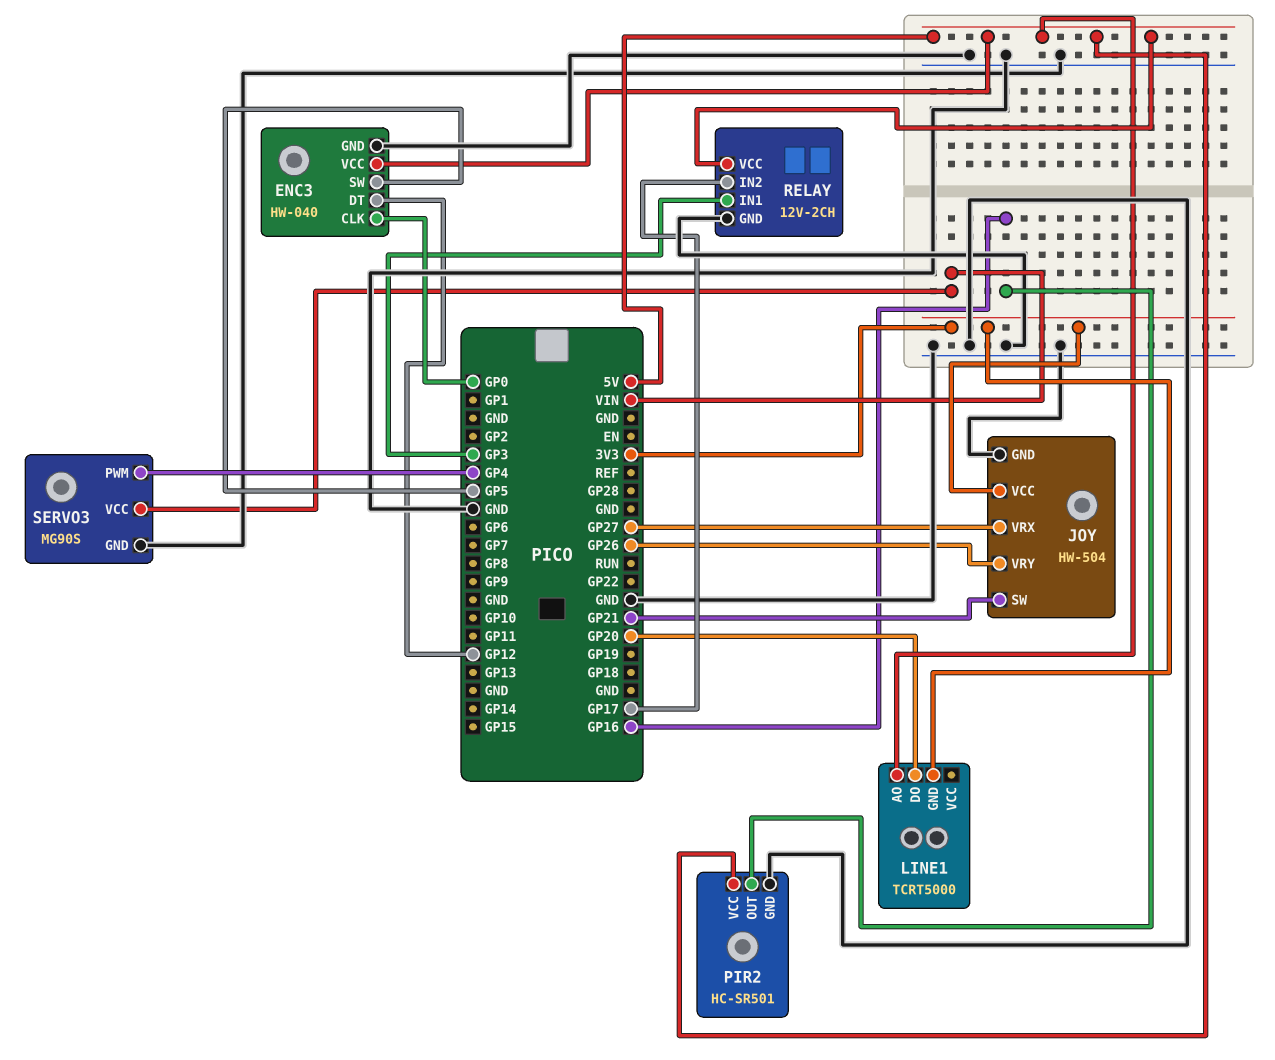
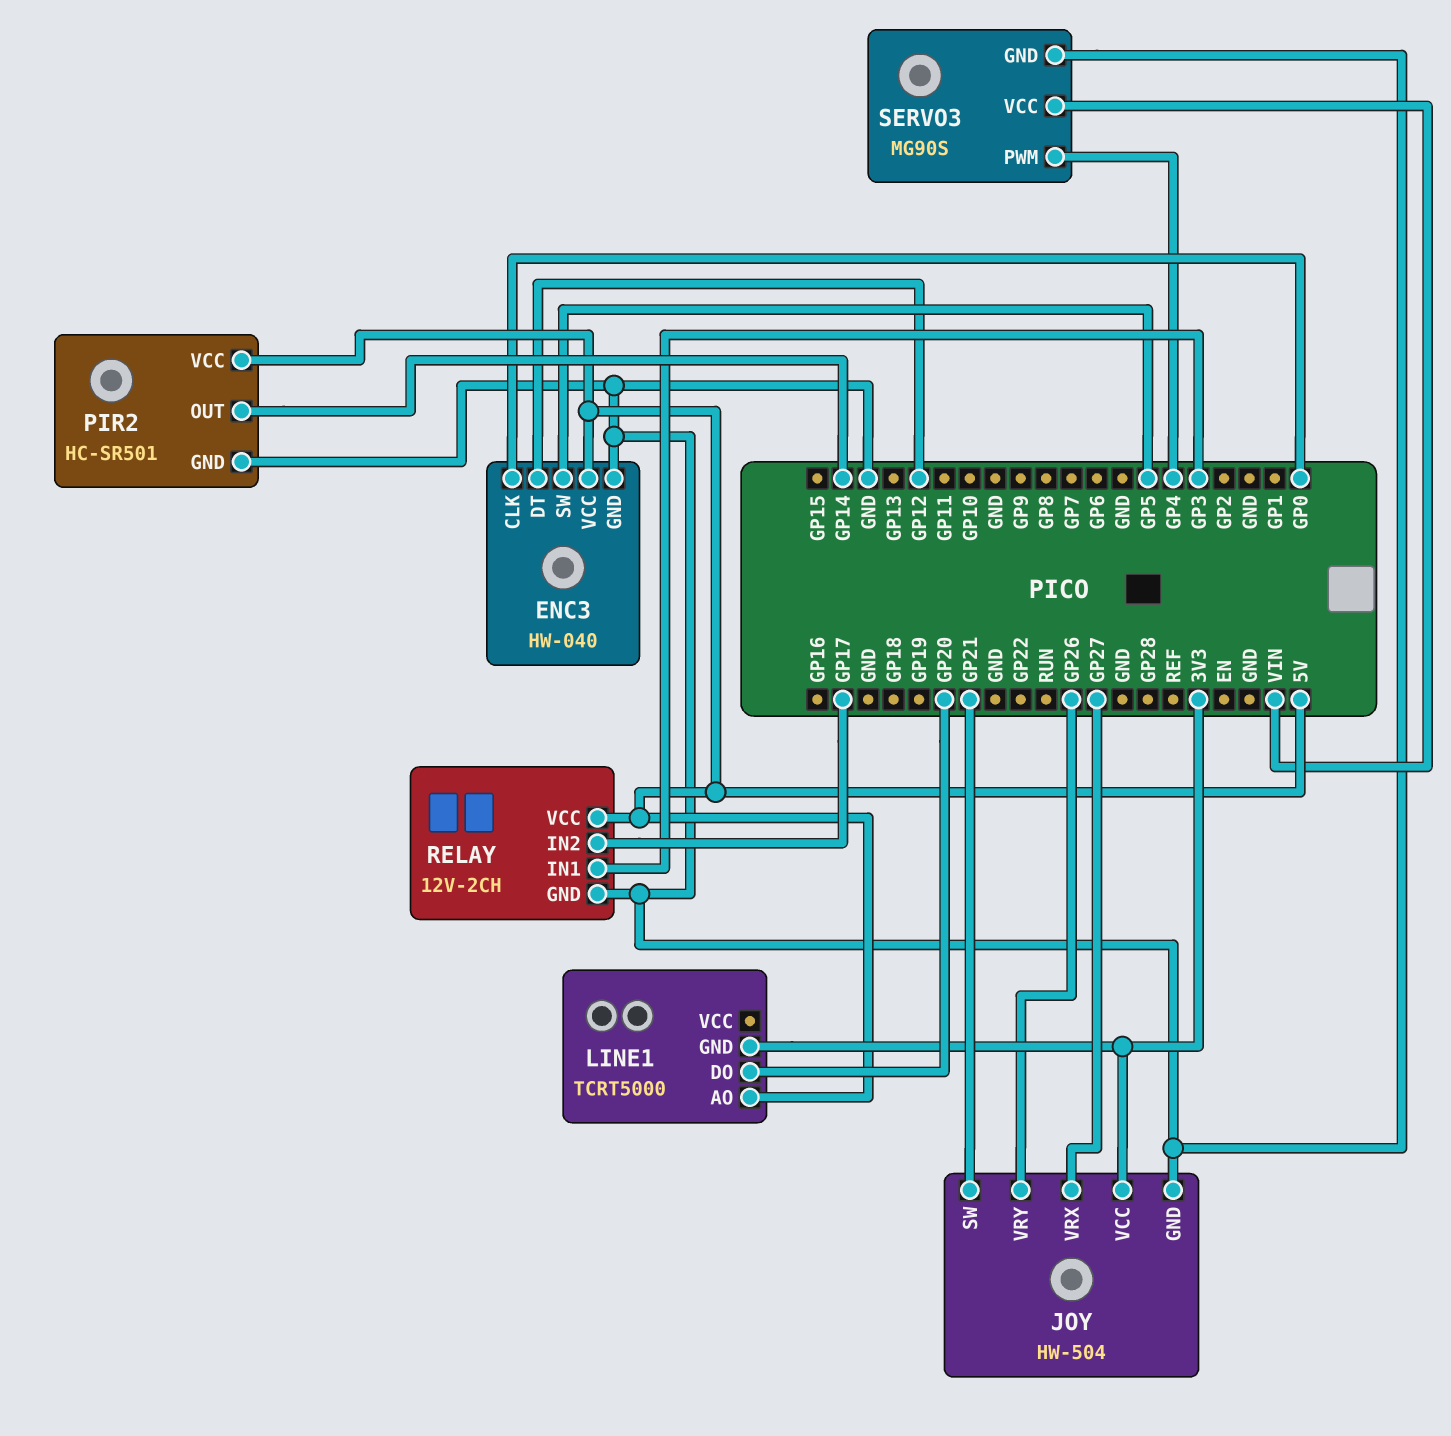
PIR2 pin OUT: GP16 -> GP14

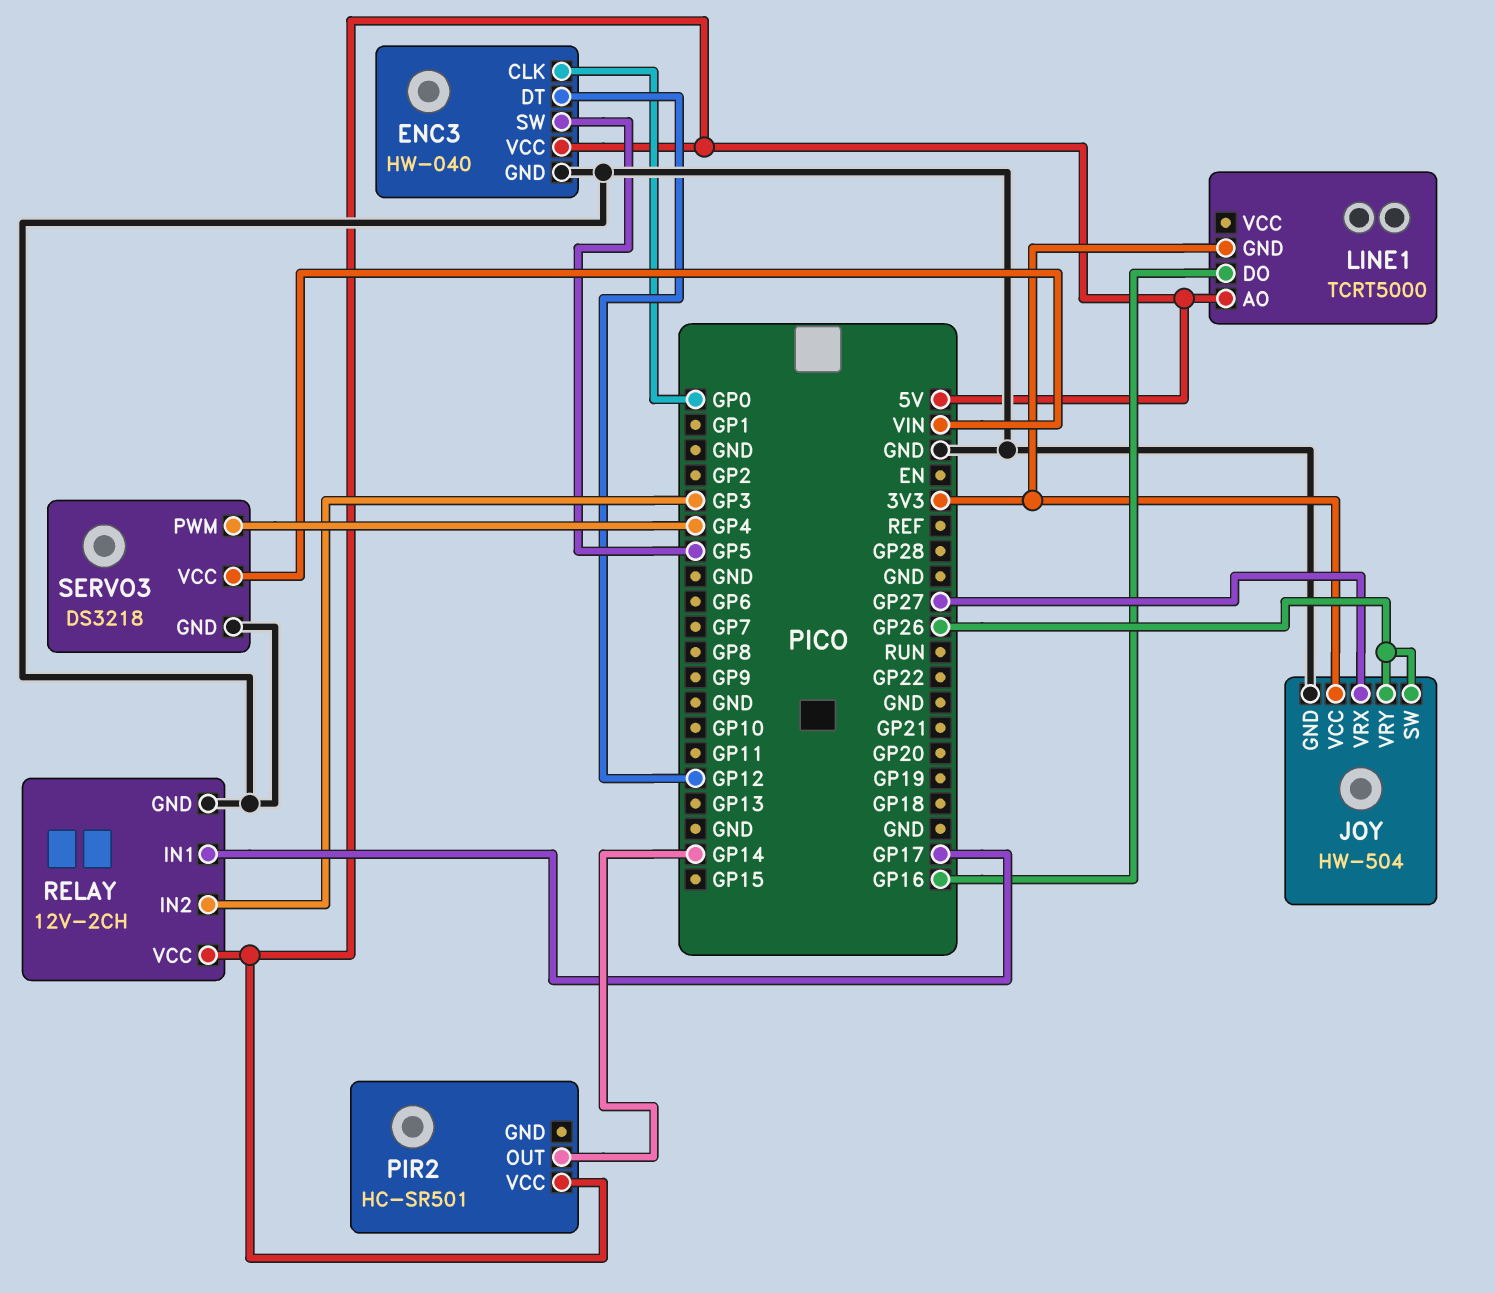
JOY pin SW: GP21 -> GP26
LINE1 pin DO: GP20 -> GP16
PIR2 pin GND: GND -> none
RELAY pin IN1: GP3 -> GP17
RELAY pin IN2: GP17 -> GP3
SERVO3: MG90S -> DS3218

